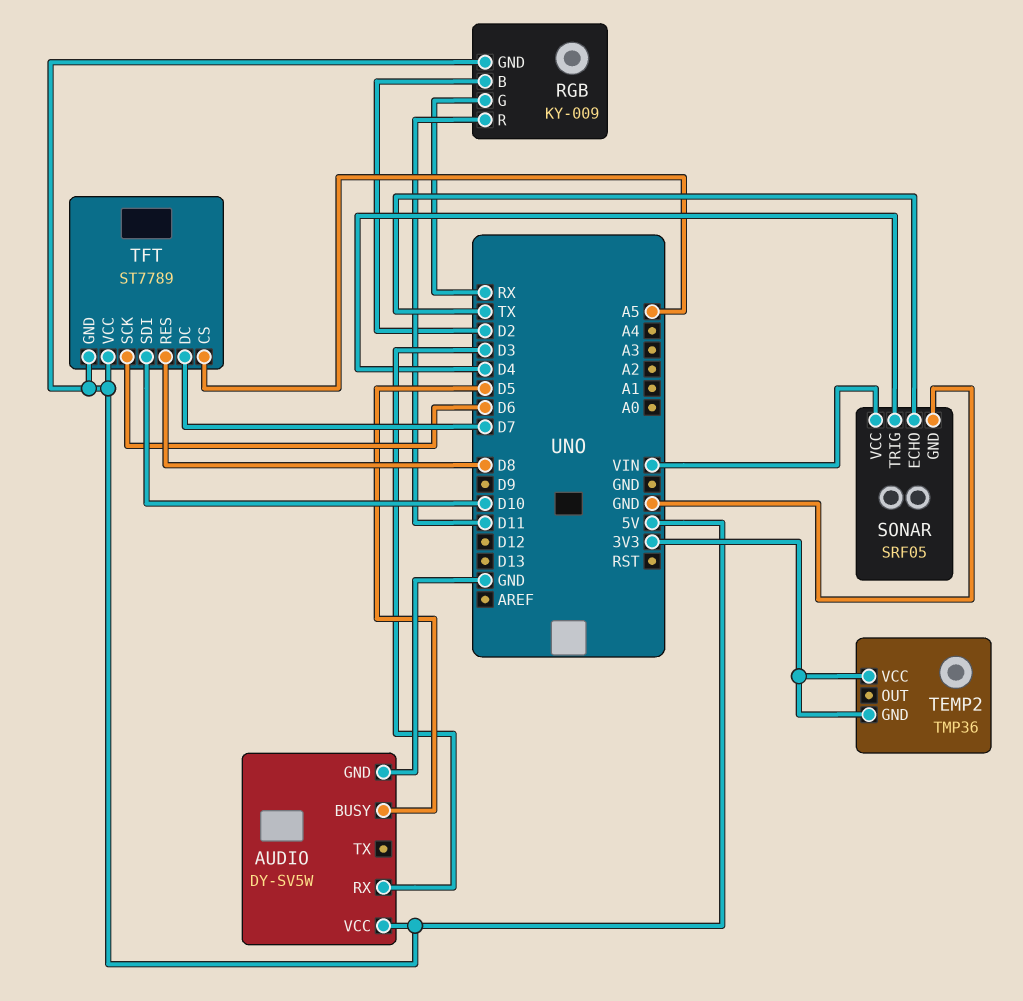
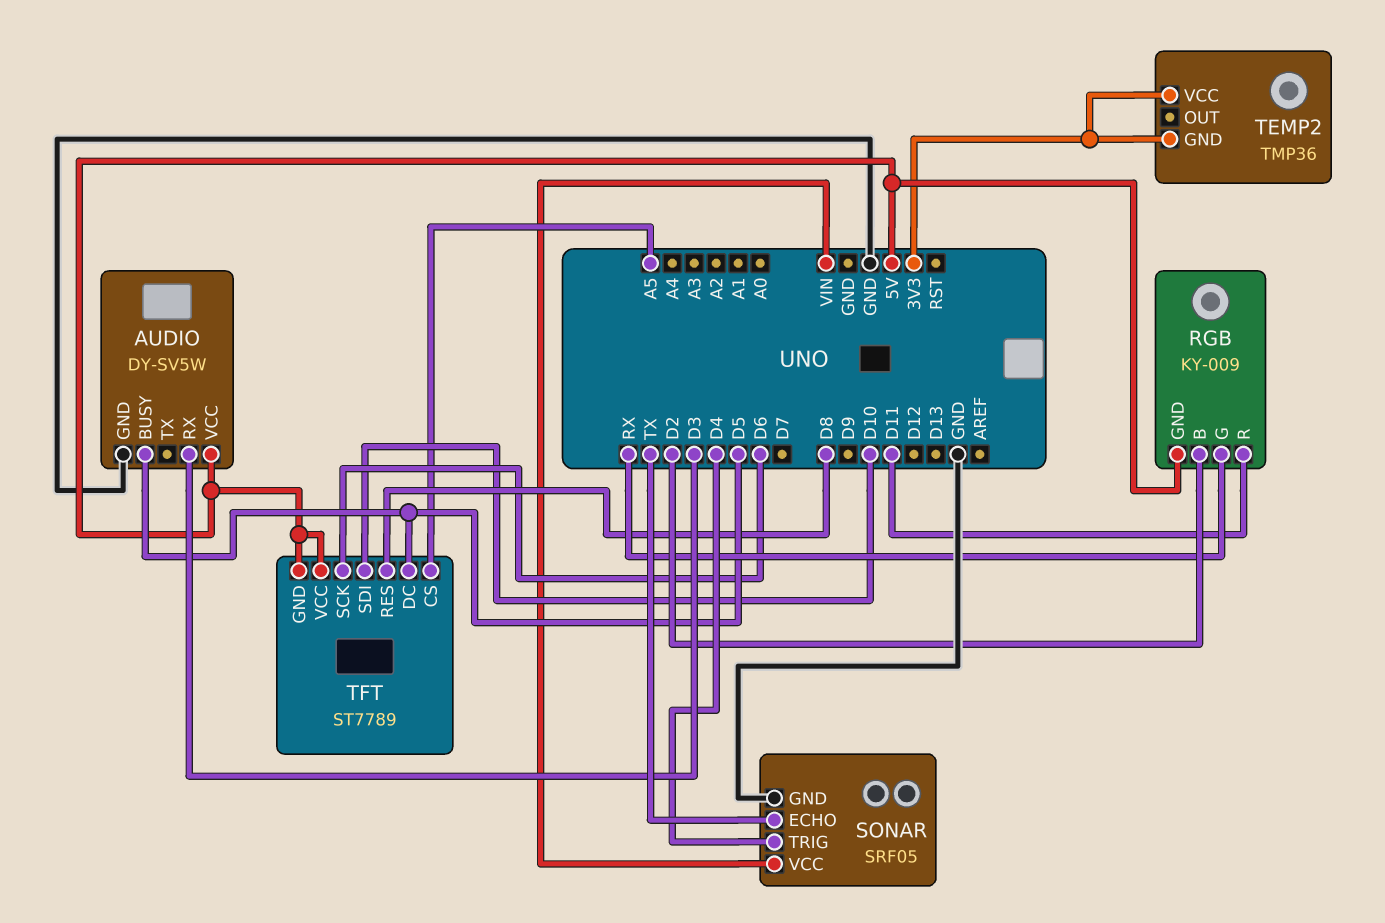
TFT pin DC: D7 -> D5

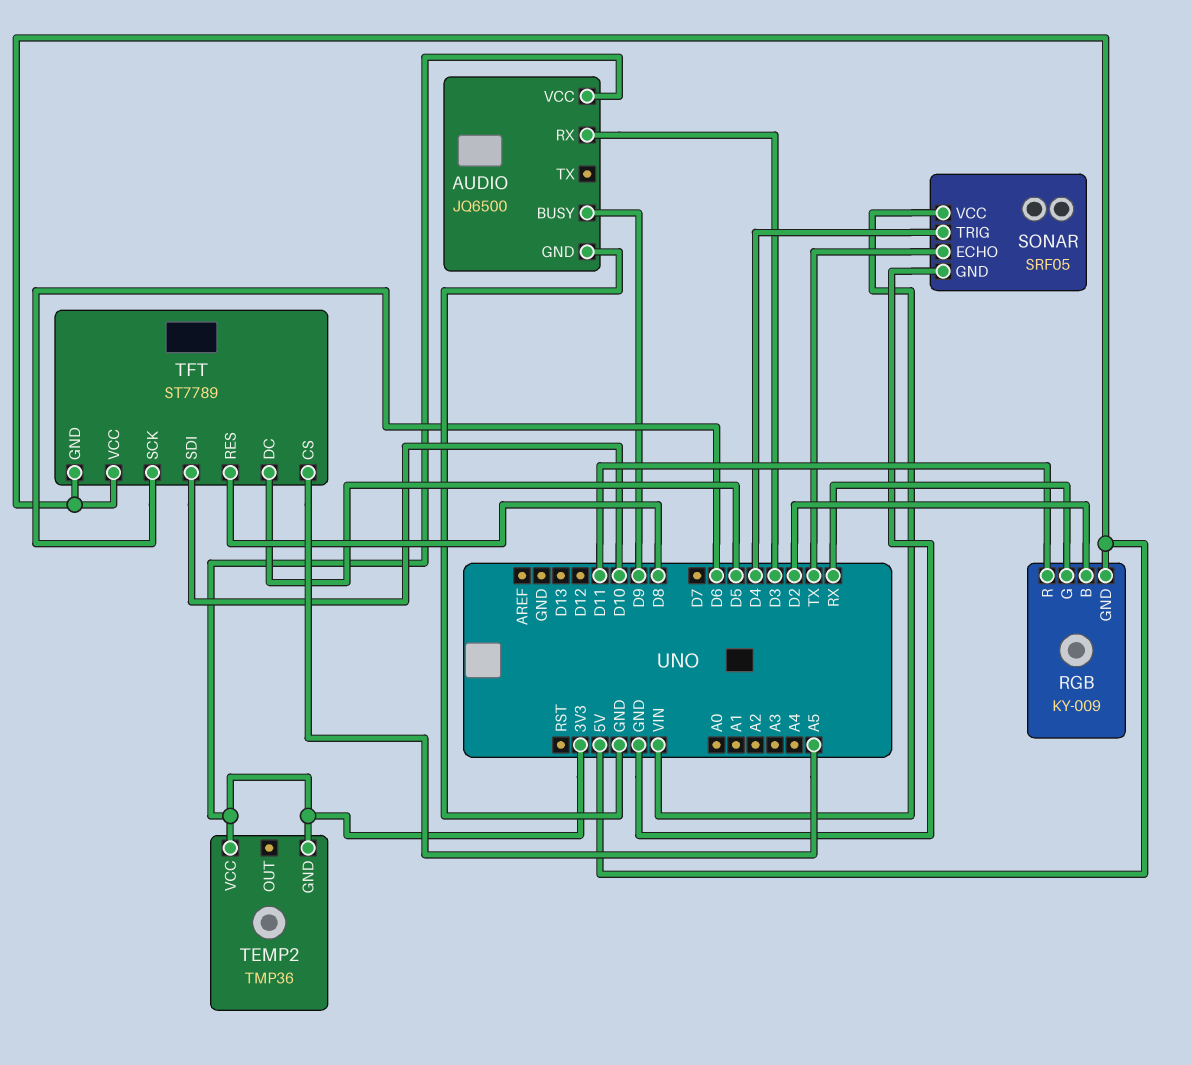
AUDIO: DY-SV5W -> JQ6500
AUDIO pin BUSY: D5 -> D9
AUDIO pin VCC: 5V -> 3V3

